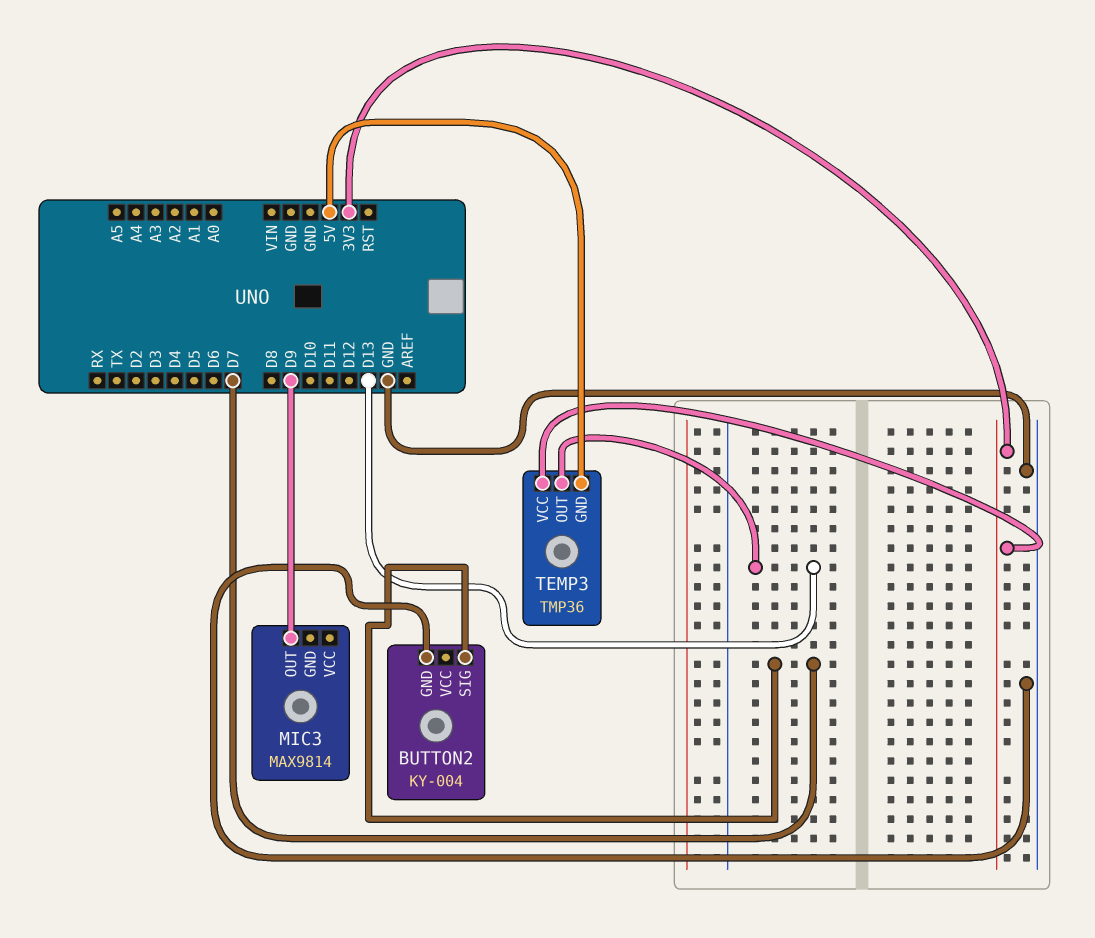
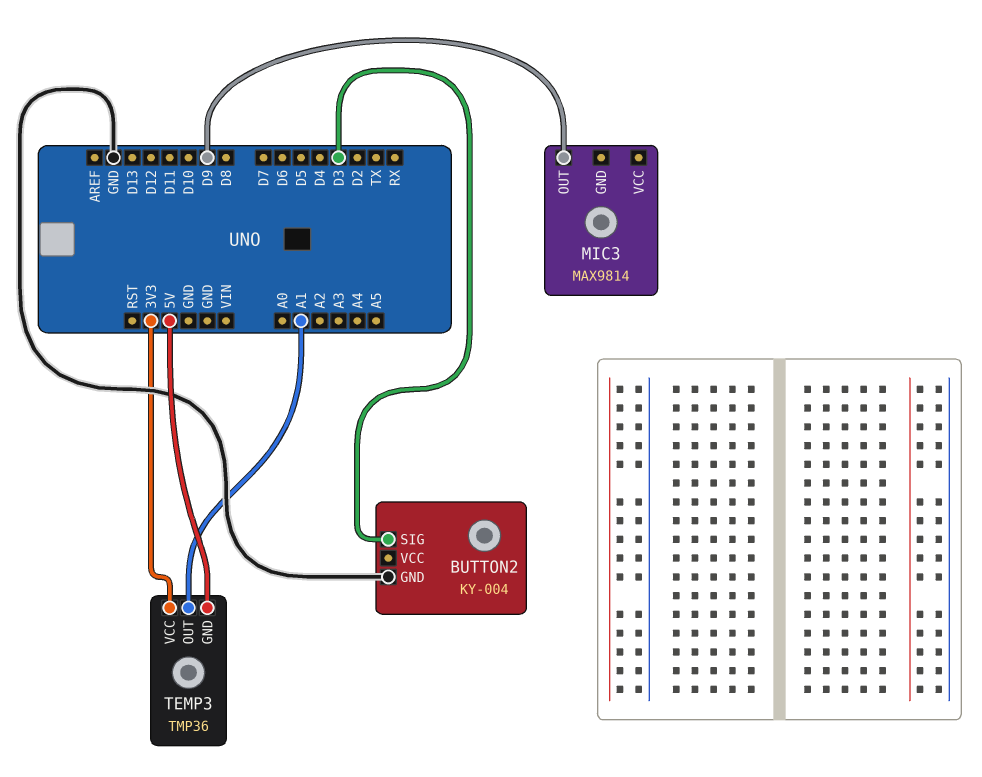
BUTTON2 pin SIG: D7 -> D3
TEMP3 pin OUT: D13 -> A1

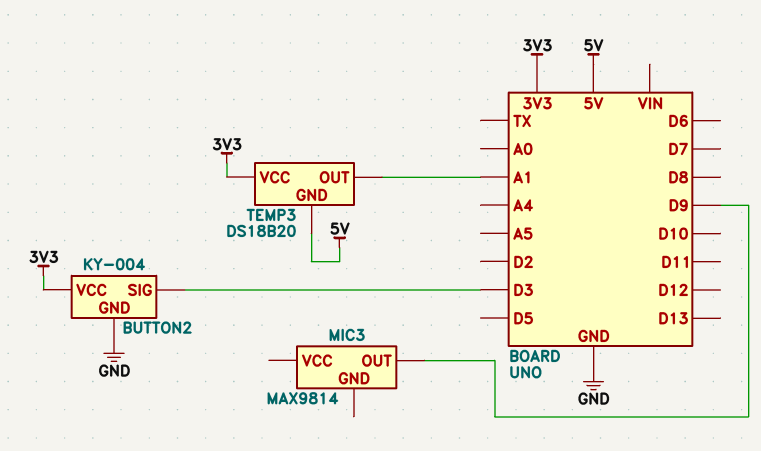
BUTTON2 pin VCC: none -> 3V3
TEMP3: TMP36 -> DS18B20

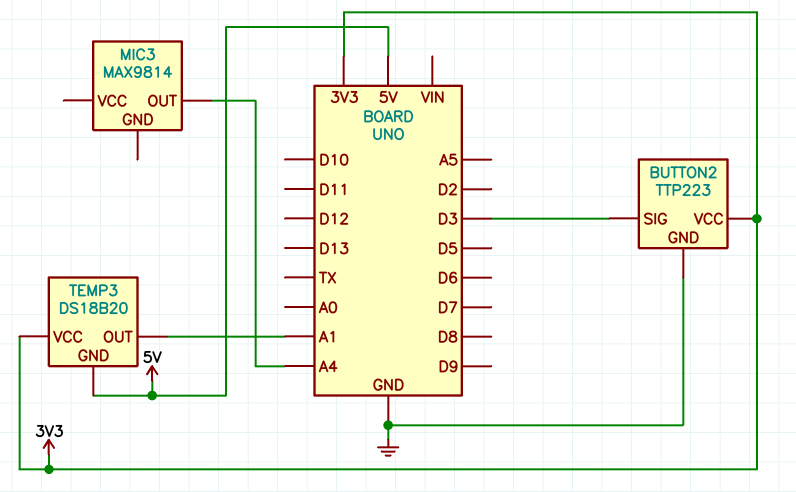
BUTTON2: KY-004 -> TTP223
MIC3 pin OUT: D9 -> A4

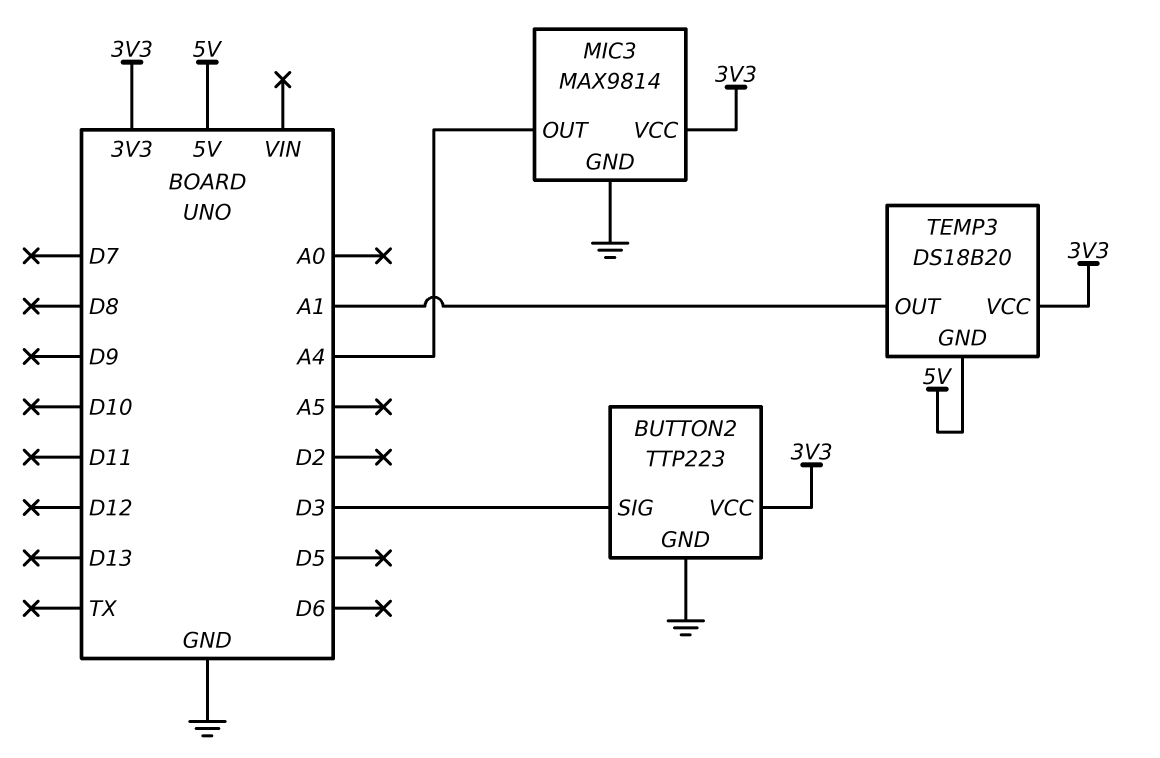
MIC3 pin GND: none -> GND
MIC3 pin VCC: none -> 3V3

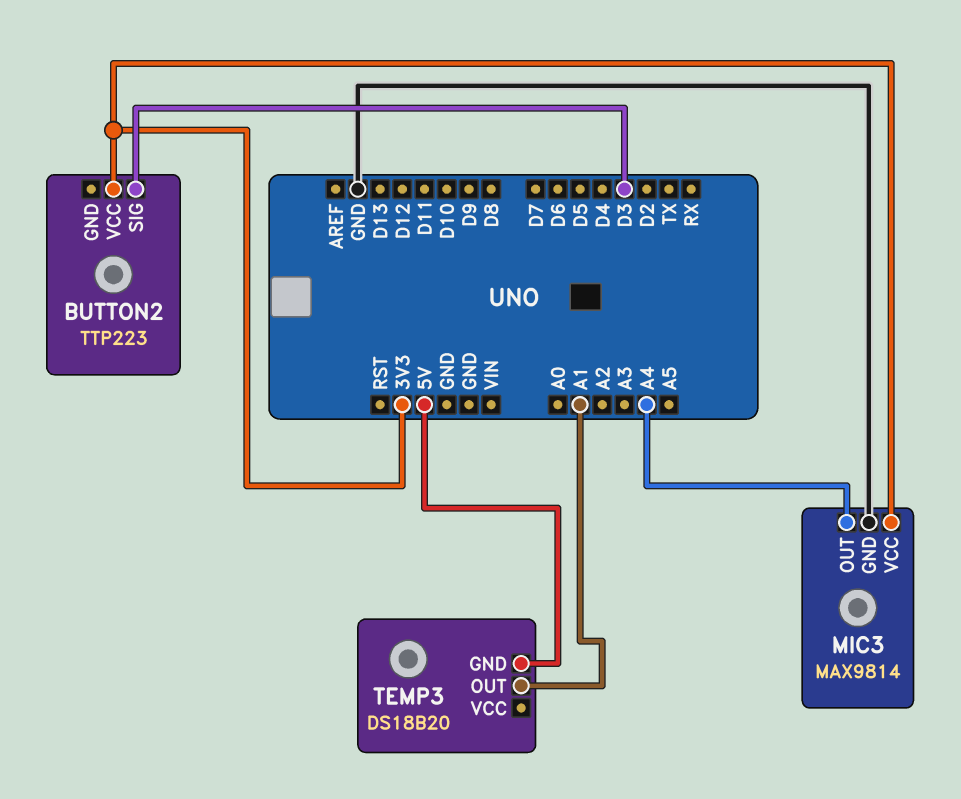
BUTTON2 pin GND: GND -> none
TEMP3 pin VCC: 3V3 -> none

